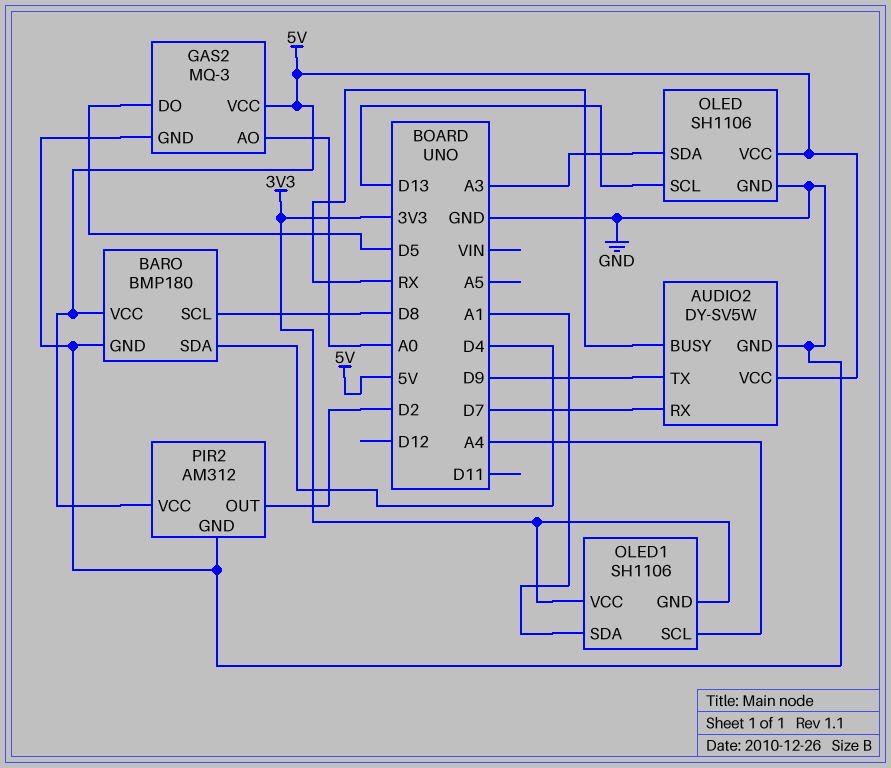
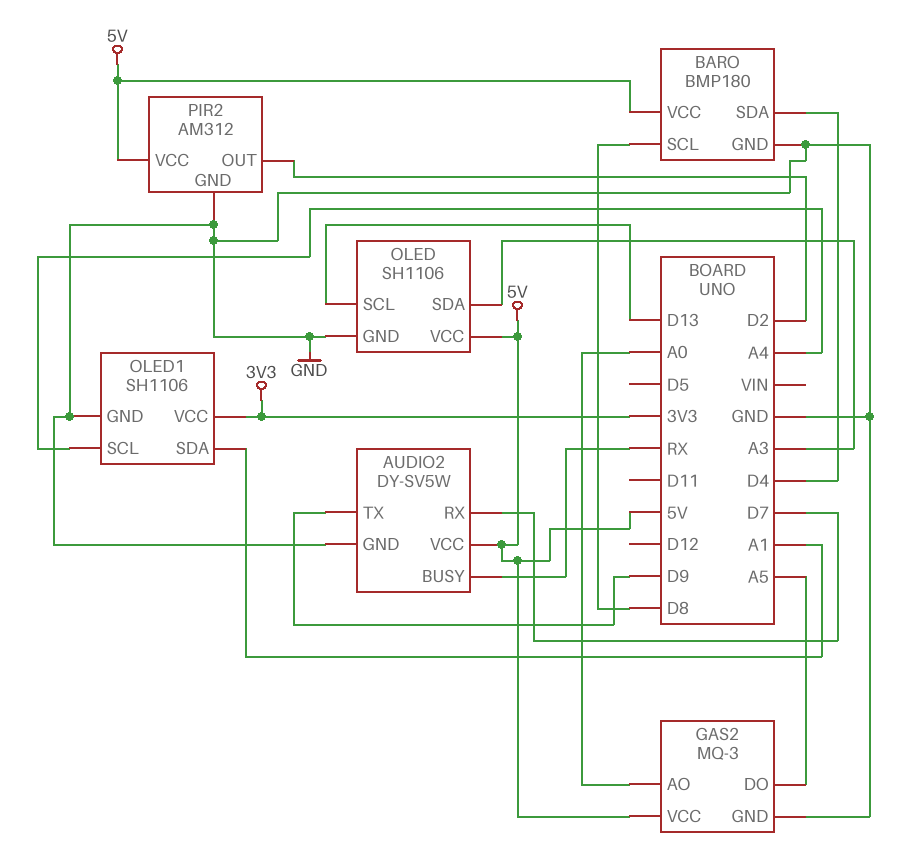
GAS2 pin DO: D5 -> A5
OLED1 pin GND: 3V3 -> GND

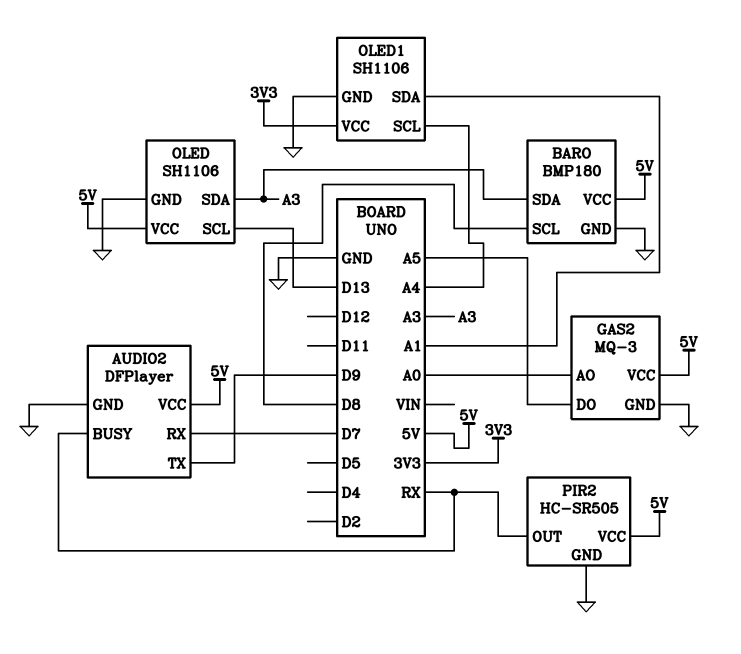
AUDIO2: DY-SV5W -> DFPlayer
BARO pin SDA: D4 -> A3
PIR2: AM312 -> HC-SR505
PIR2 pin OUT: D2 -> RX

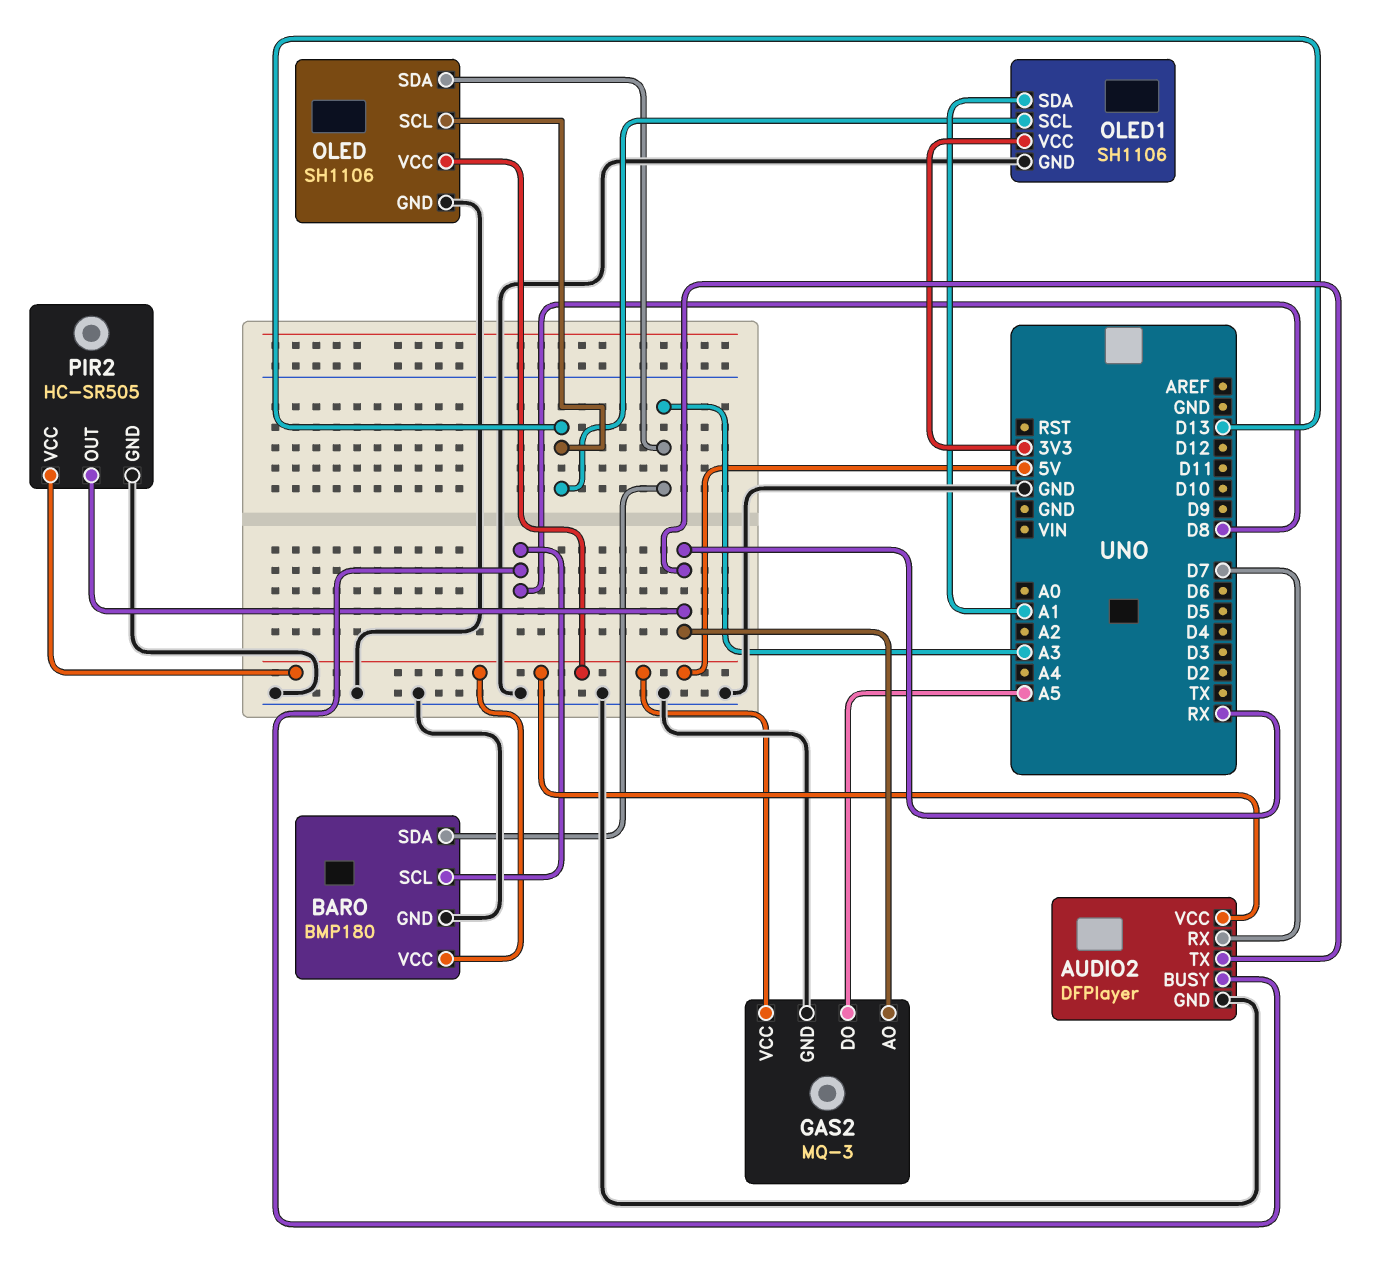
AUDIO2 pin BUSY: RX -> D8
AUDIO2 pin TX: D9 -> RX
GAS2 pin AO: A0 -> RX
OLED1 pin SCL: A4 -> D13

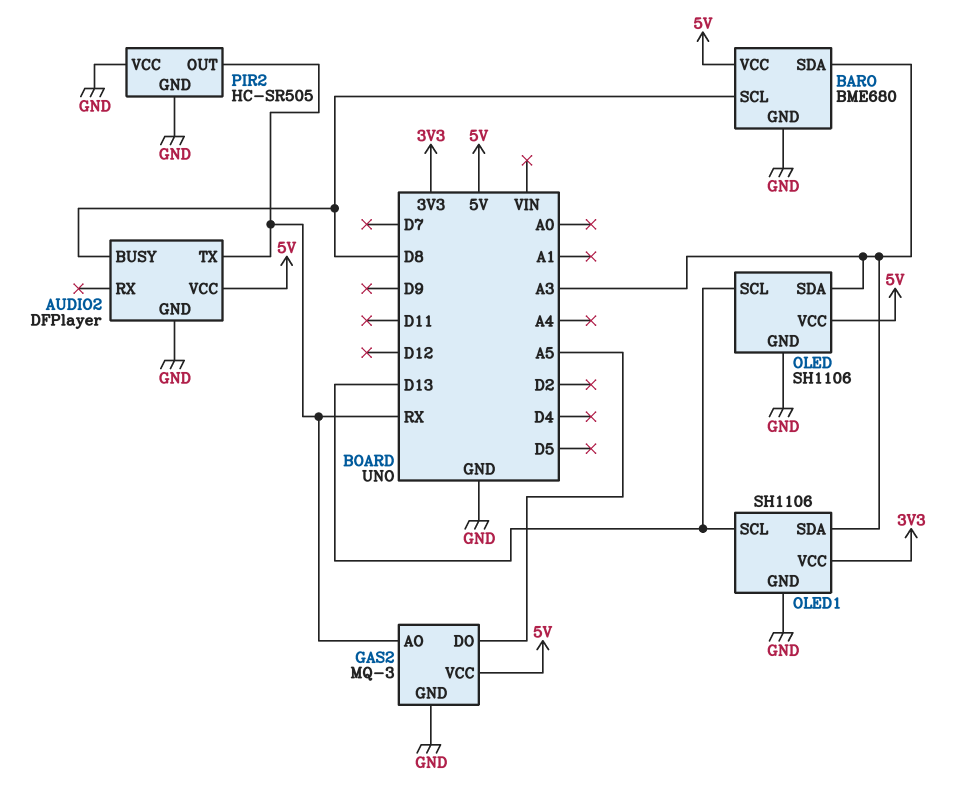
AUDIO2 pin RX: D7 -> none
BARO: BMP180 -> BME680
OLED1 pin SDA: A1 -> A3
PIR2 pin VCC: 5V -> GND

